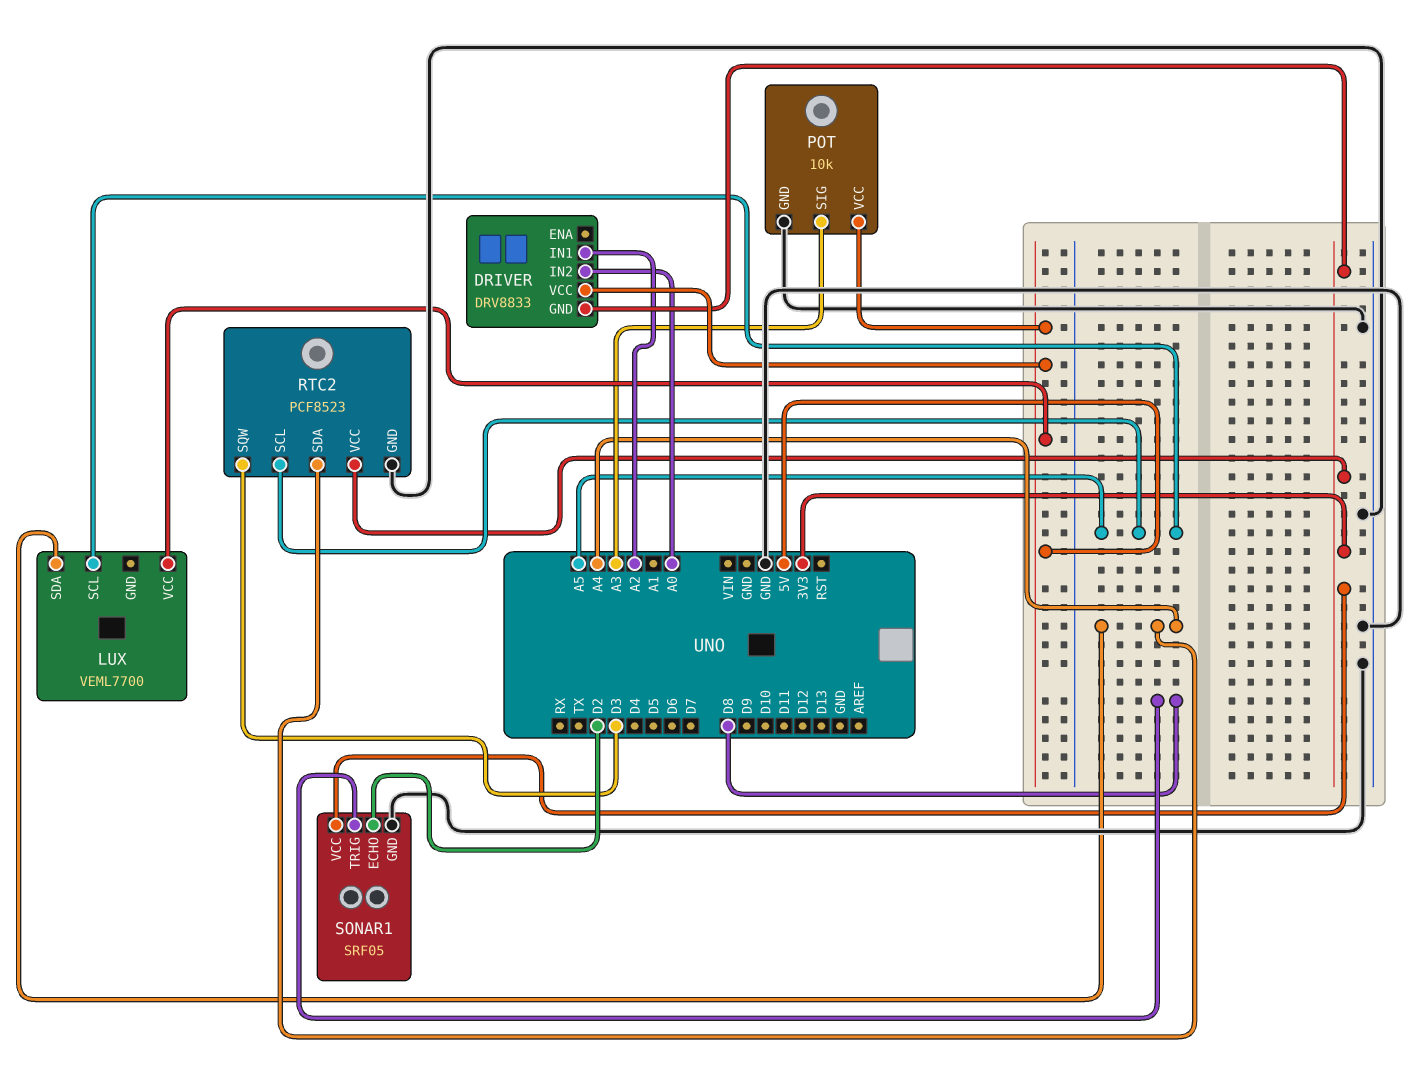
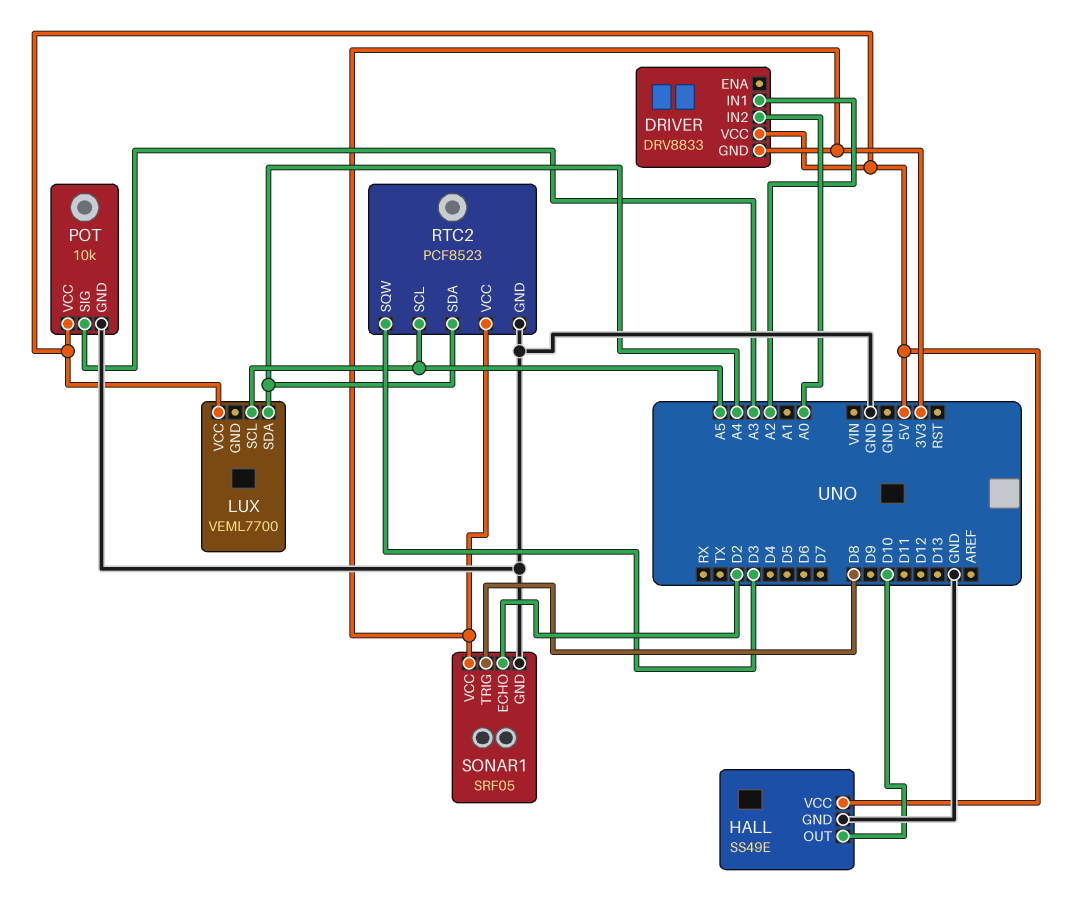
HALL: none -> SS49E
HALL pin GND: none -> GND
HALL pin OUT: none -> D10
HALL pin VCC: none -> 5V

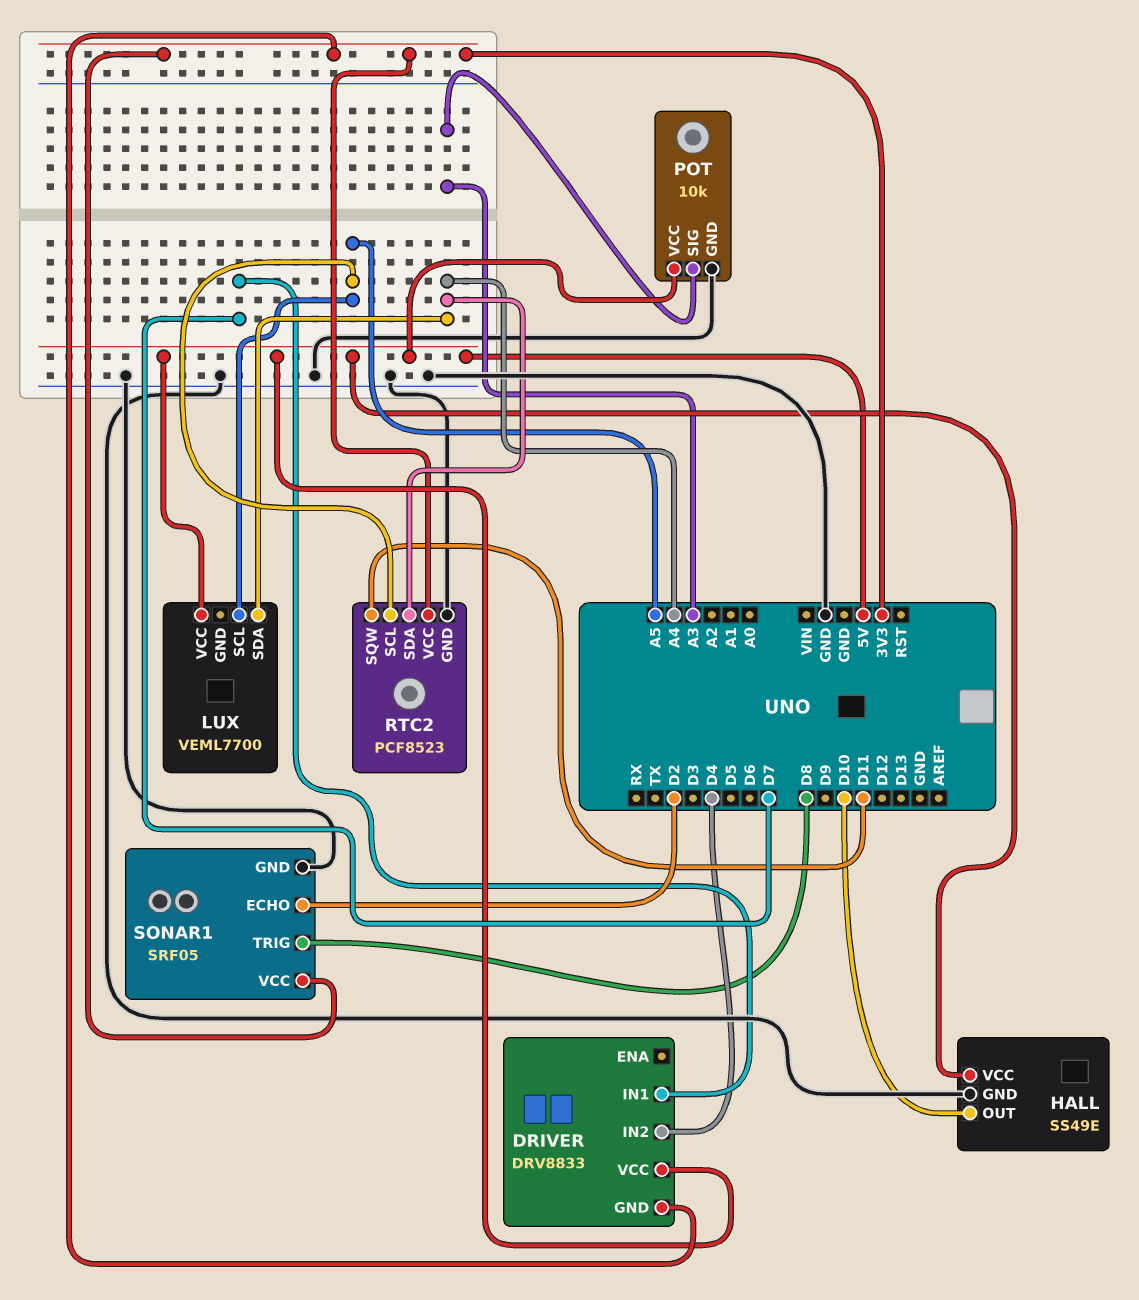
DRIVER pin IN1: A2 -> D7
DRIVER pin IN2: A0 -> D4
RTC2 pin SQW: D3 -> D11

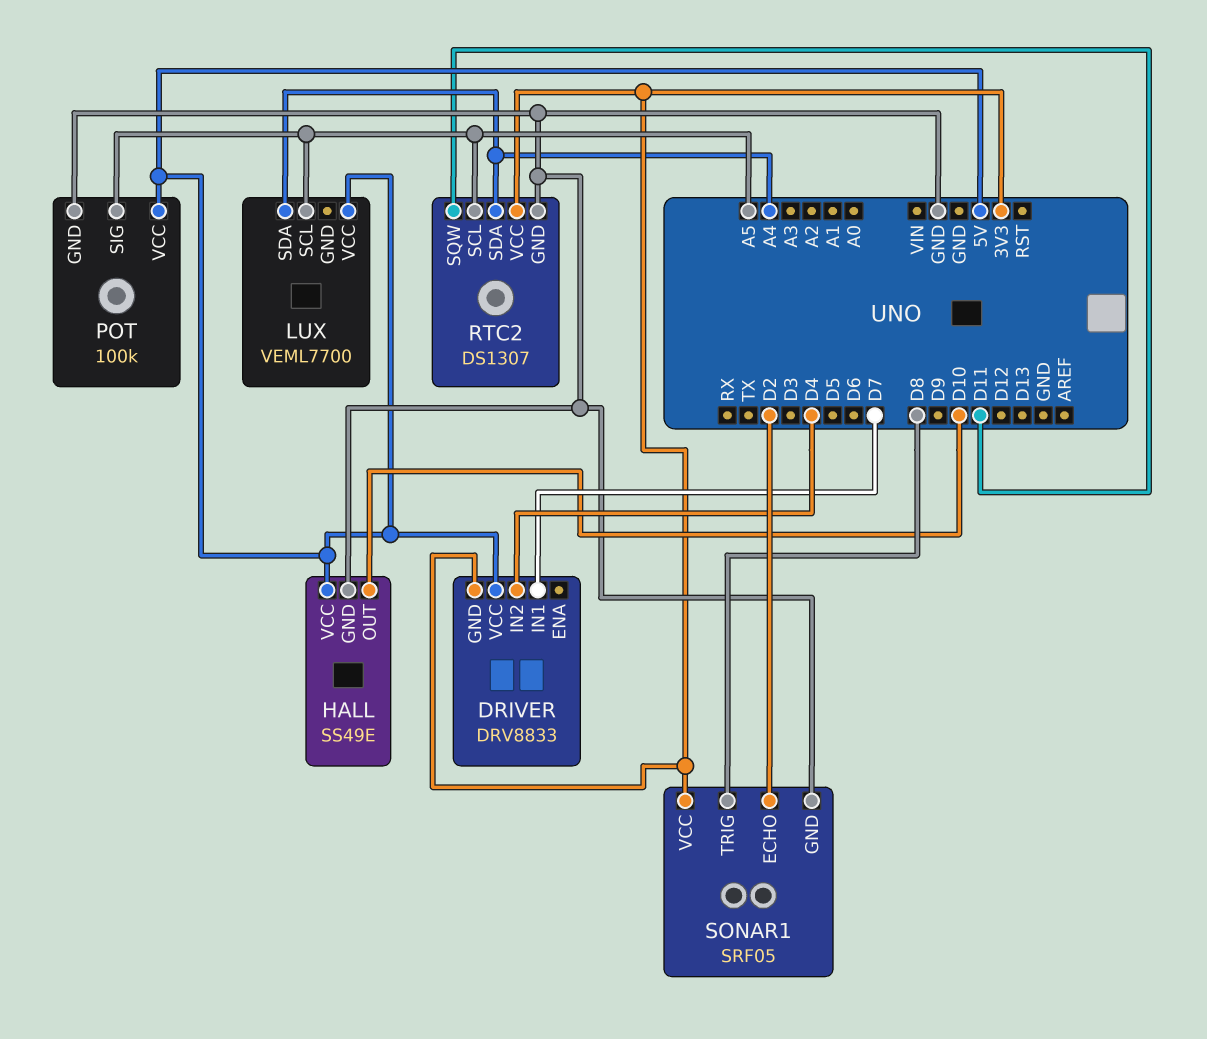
POT: 10k -> 100k
POT pin SIG: A3 -> A5
RTC2: PCF8523 -> DS1307

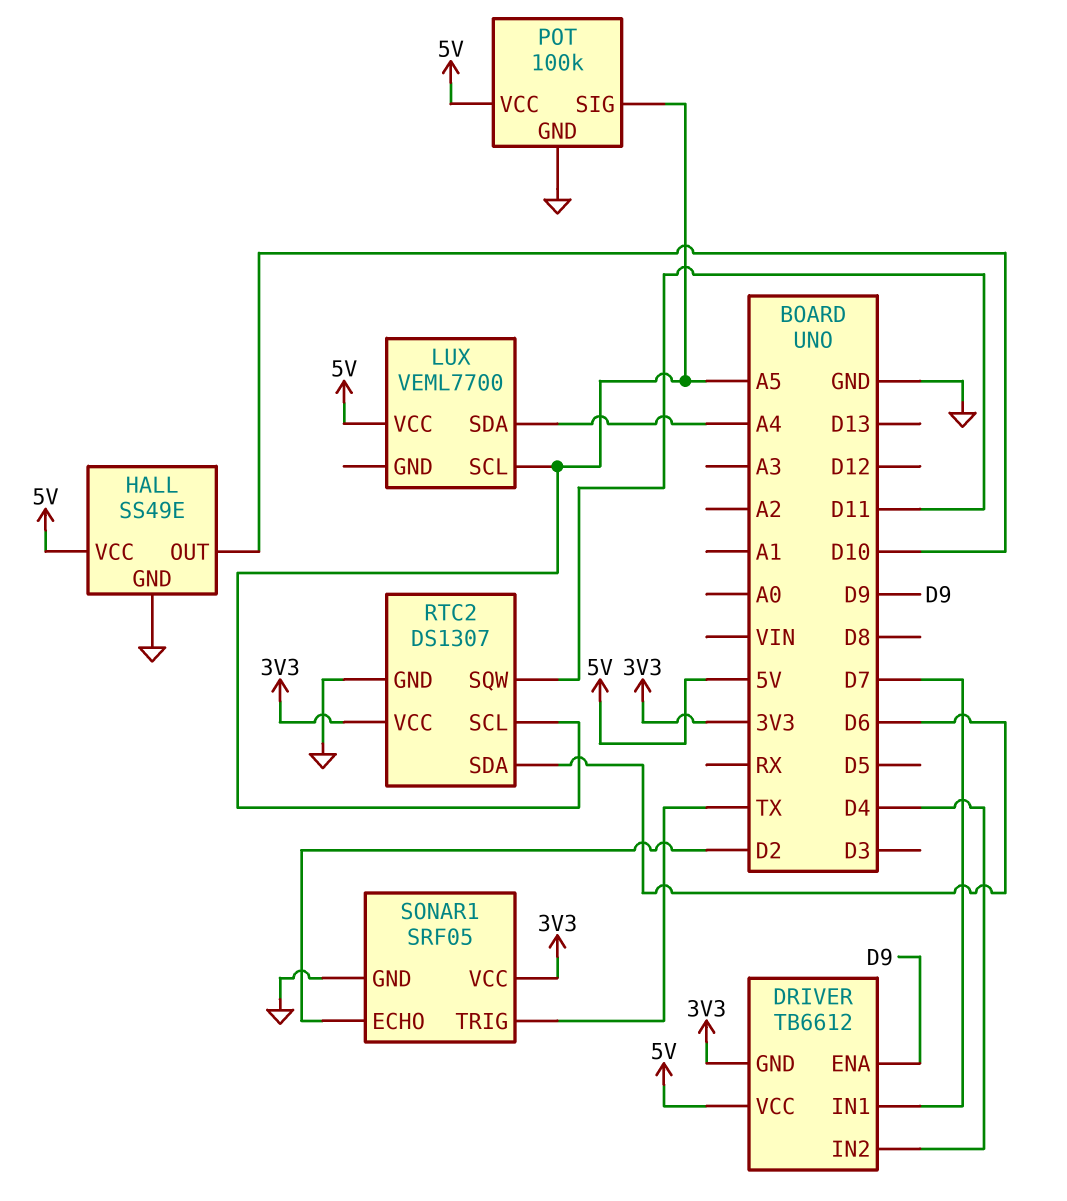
DRIVER: DRV8833 -> TB6612
DRIVER pin ENA: none -> D9
RTC2 pin SDA: A4 -> D6
SONAR1 pin TRIG: D8 -> TX

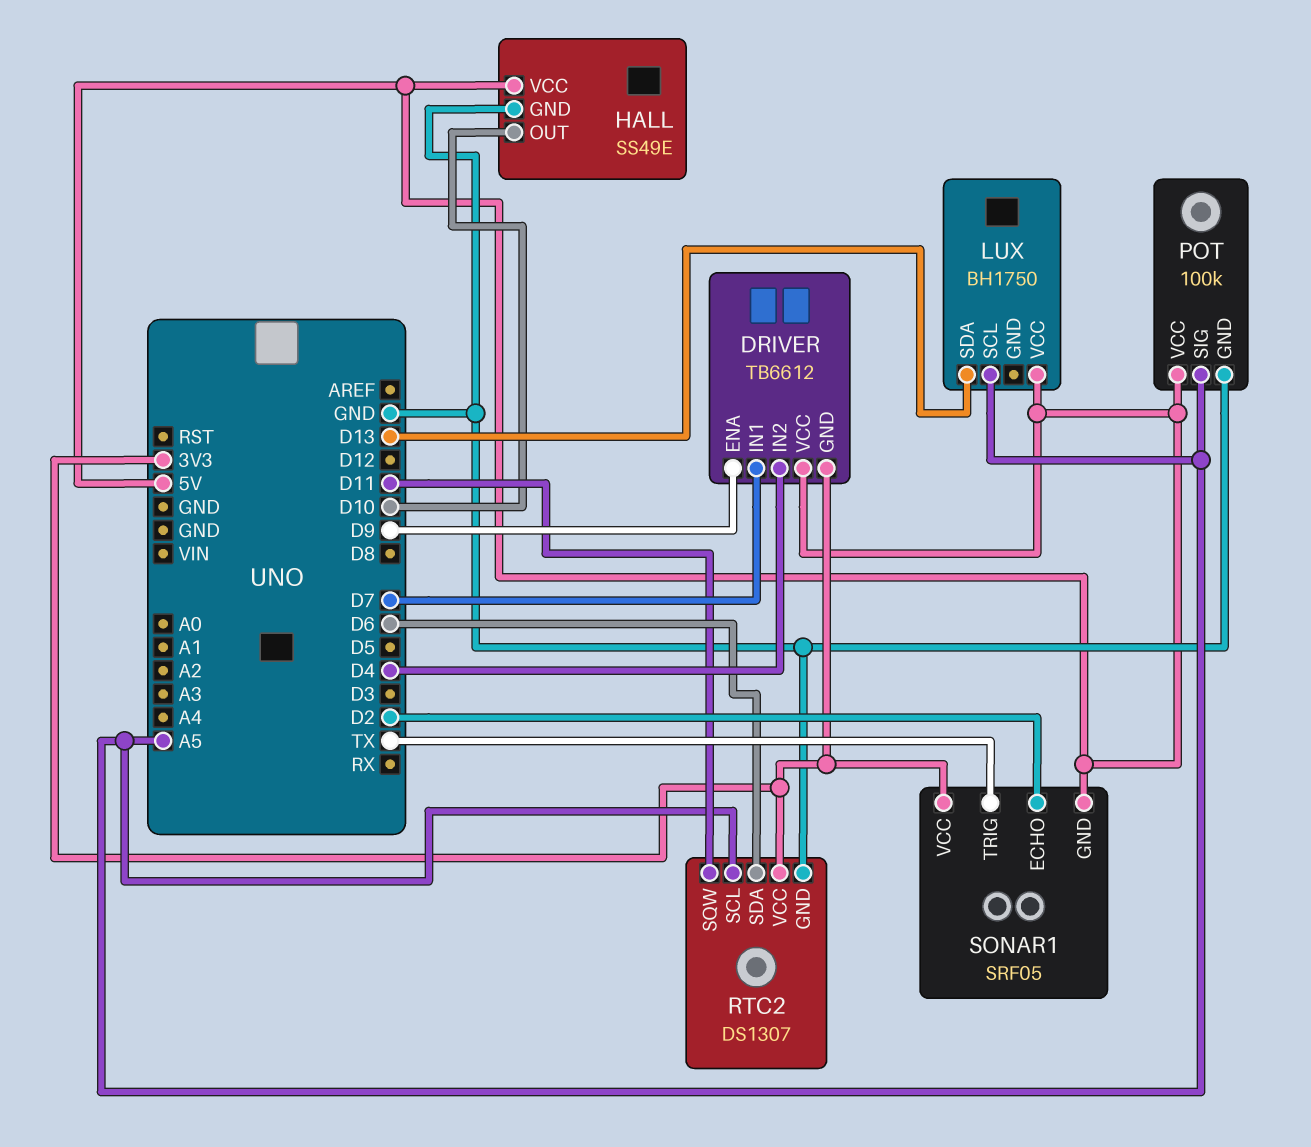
LUX: VEML7700 -> BH1750
LUX pin SDA: A4 -> D13
SONAR1 pin GND: GND -> 5V

